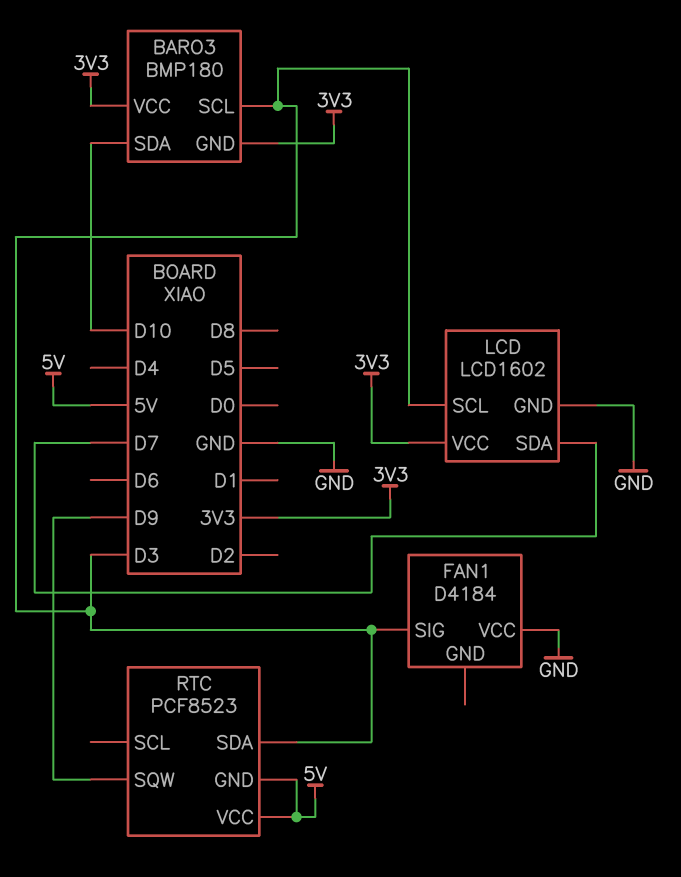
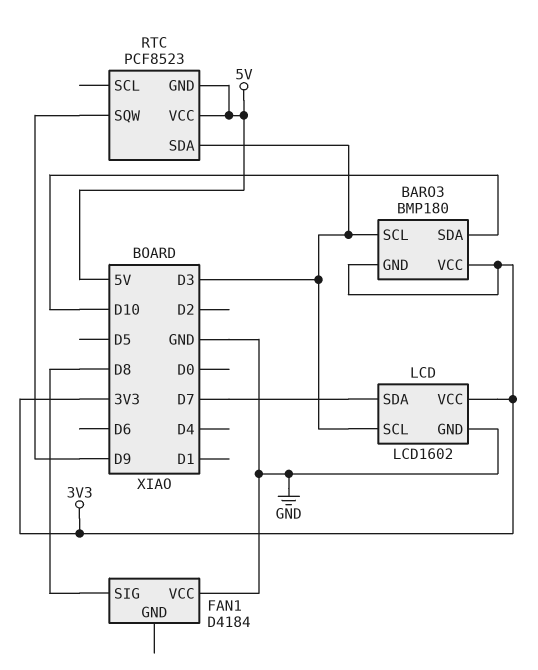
FAN1 pin SIG: D3 -> D8

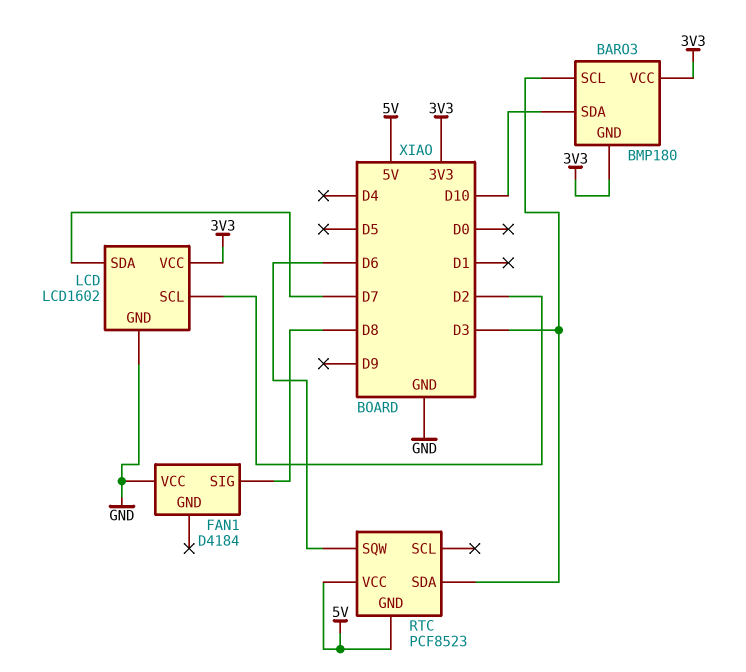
LCD pin SCL: D3 -> D2
RTC pin SQW: D9 -> D6

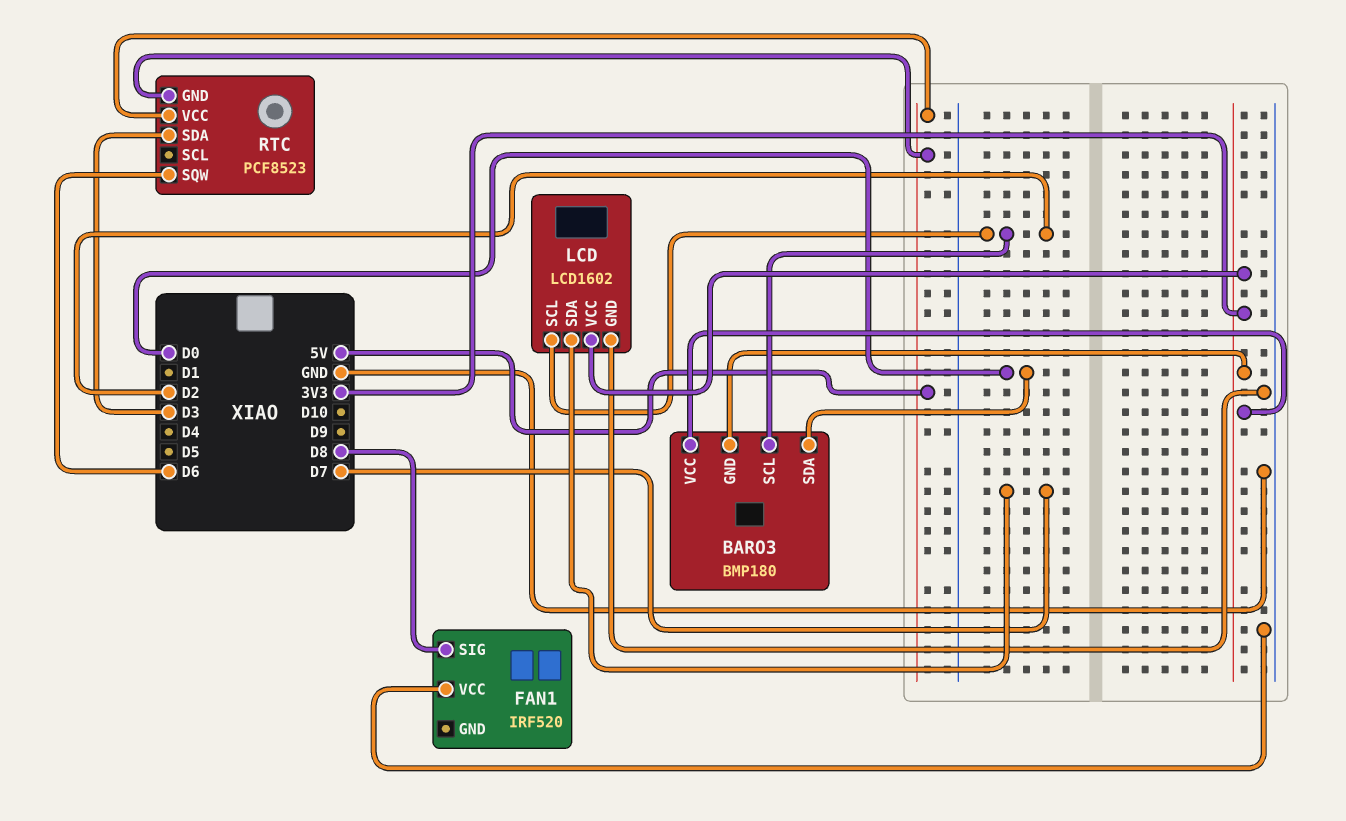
BARO3 pin SCL: D3 -> D2
BARO3 pin SDA: D10 -> D0
FAN1: D4184 -> IRF520

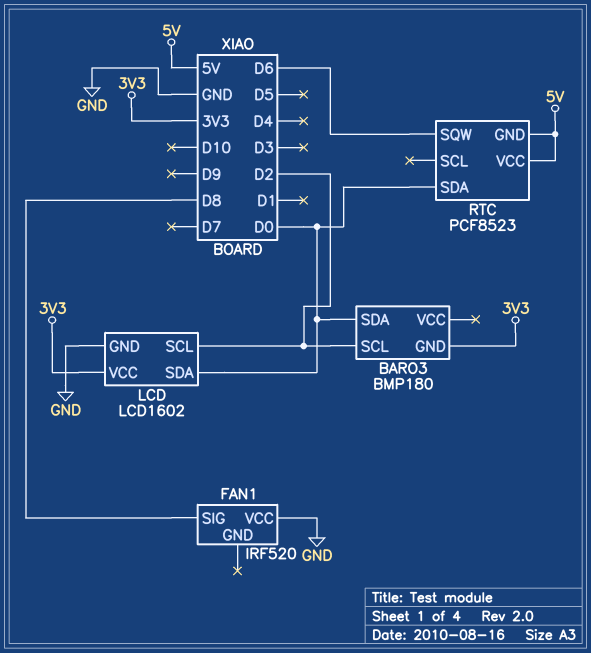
BARO3 pin VCC: 3V3 -> none
LCD pin SDA: D7 -> D0
RTC pin SDA: D3 -> D0

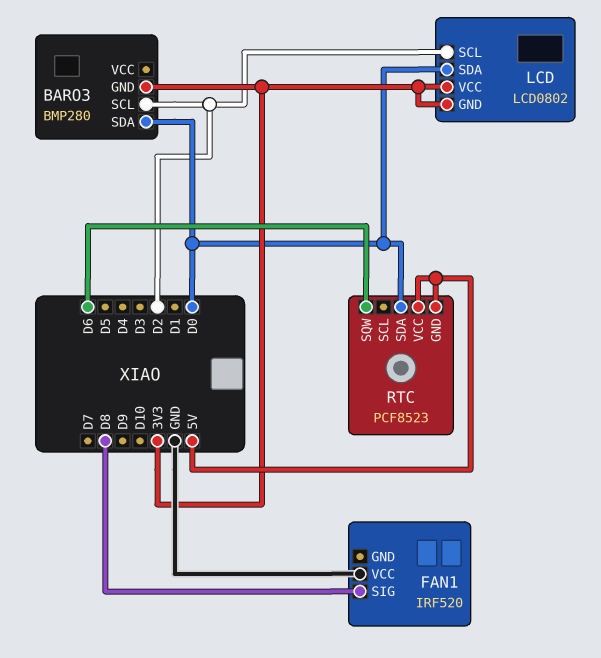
BARO3: BMP180 -> BMP280
LCD: LCD1602 -> LCD0802
LCD pin GND: GND -> 3V3

